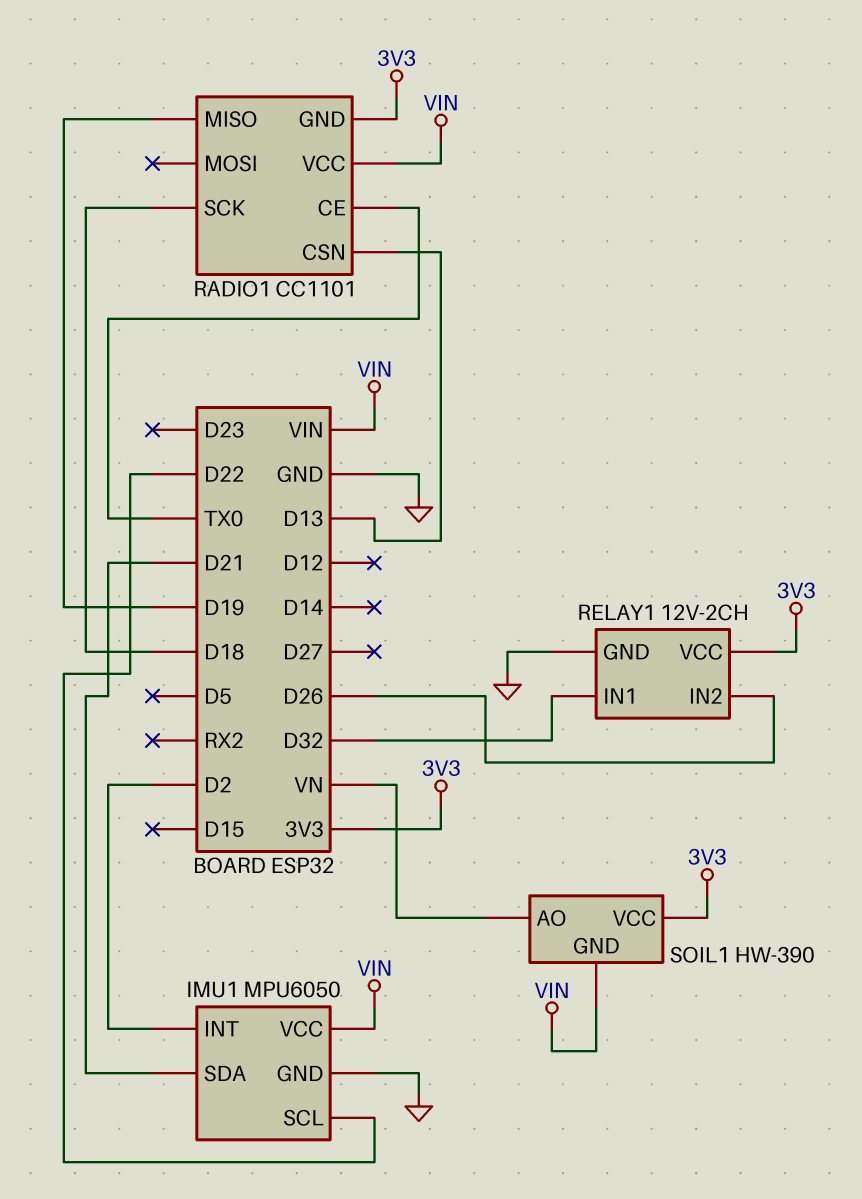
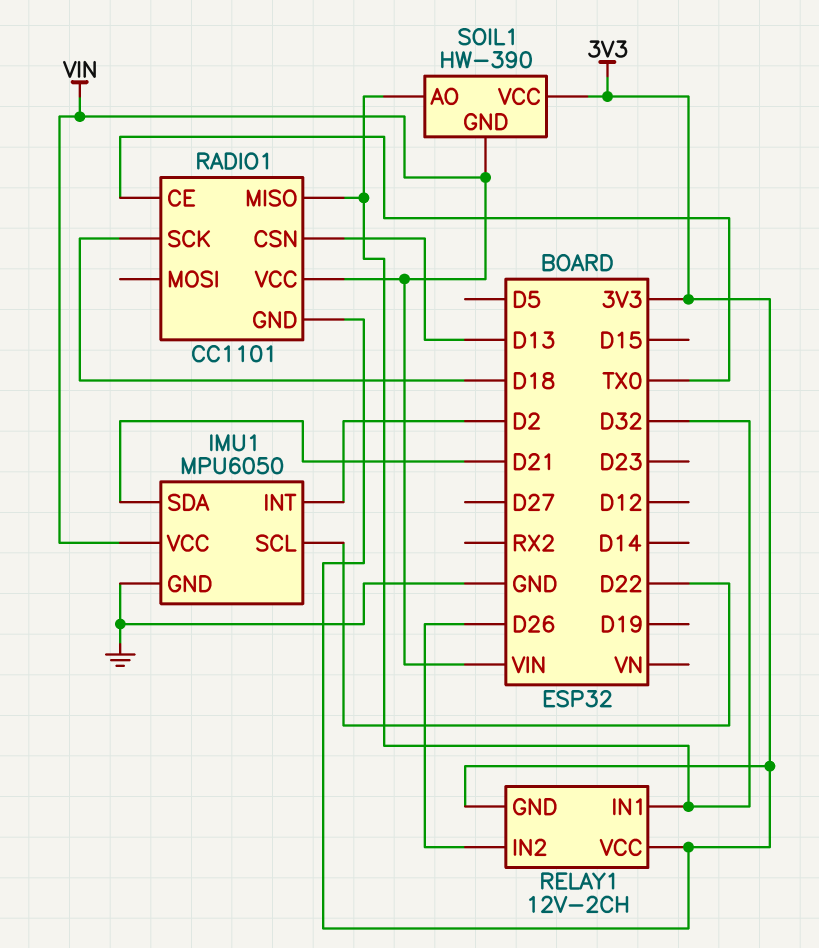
RADIO1 pin MISO: D19 -> D32
RELAY1 pin GND: GND -> 3V3
SOIL1 pin AO: VN -> D32

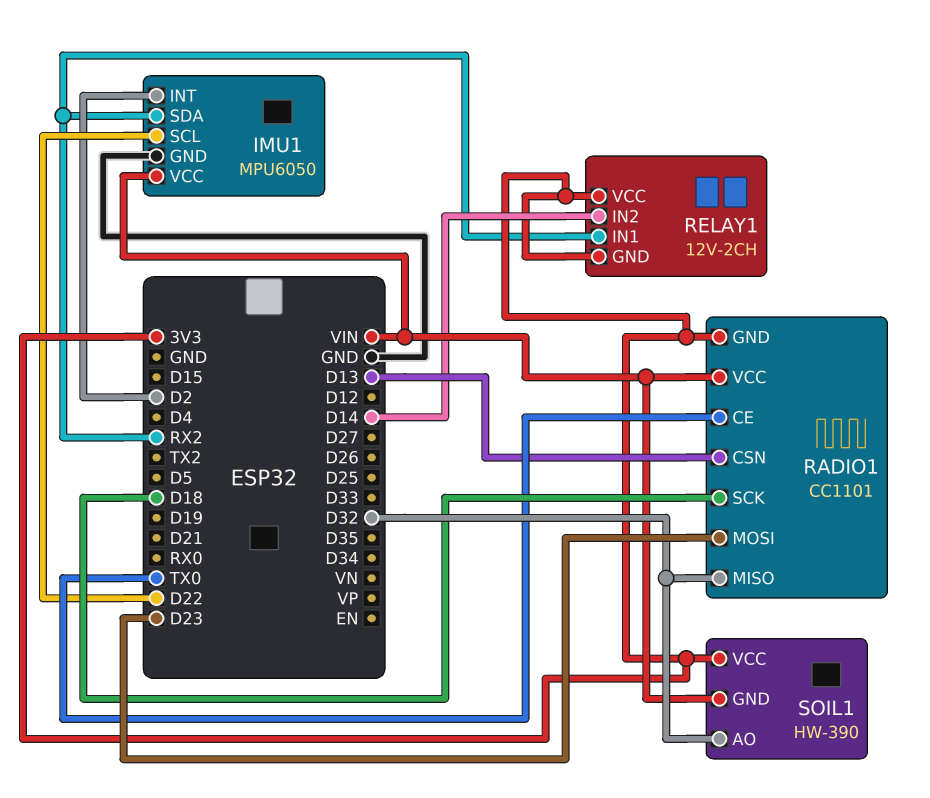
IMU1 pin SDA: D21 -> RX2
RADIO1 pin MOSI: none -> D23
RELAY1 pin IN1: D32 -> RX2
RELAY1 pin IN2: D26 -> D14

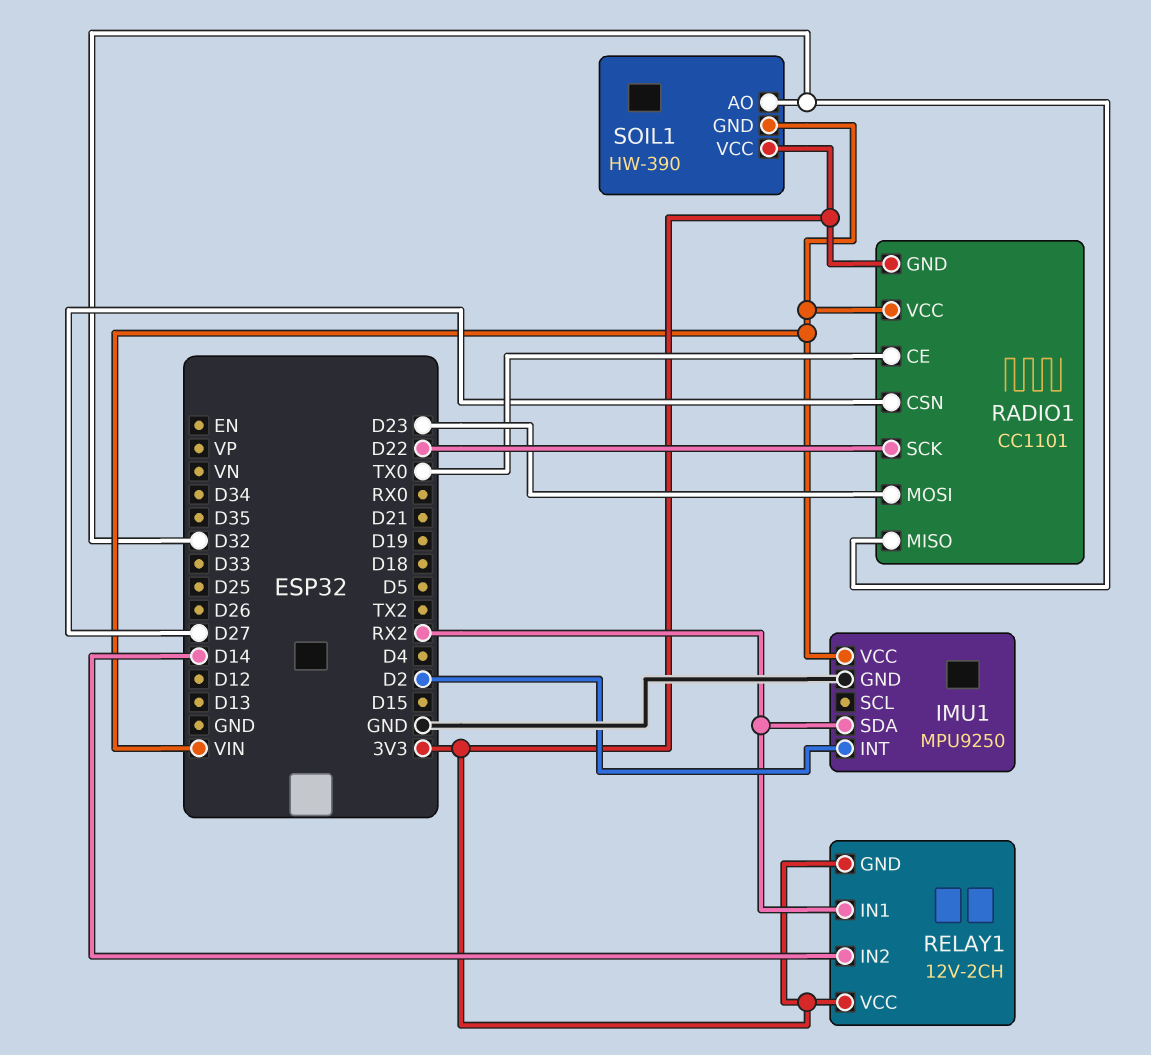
IMU1: MPU6050 -> MPU9250
IMU1 pin SCL: D22 -> none
RADIO1 pin CSN: D13 -> D27
RADIO1 pin SCK: D18 -> D22

